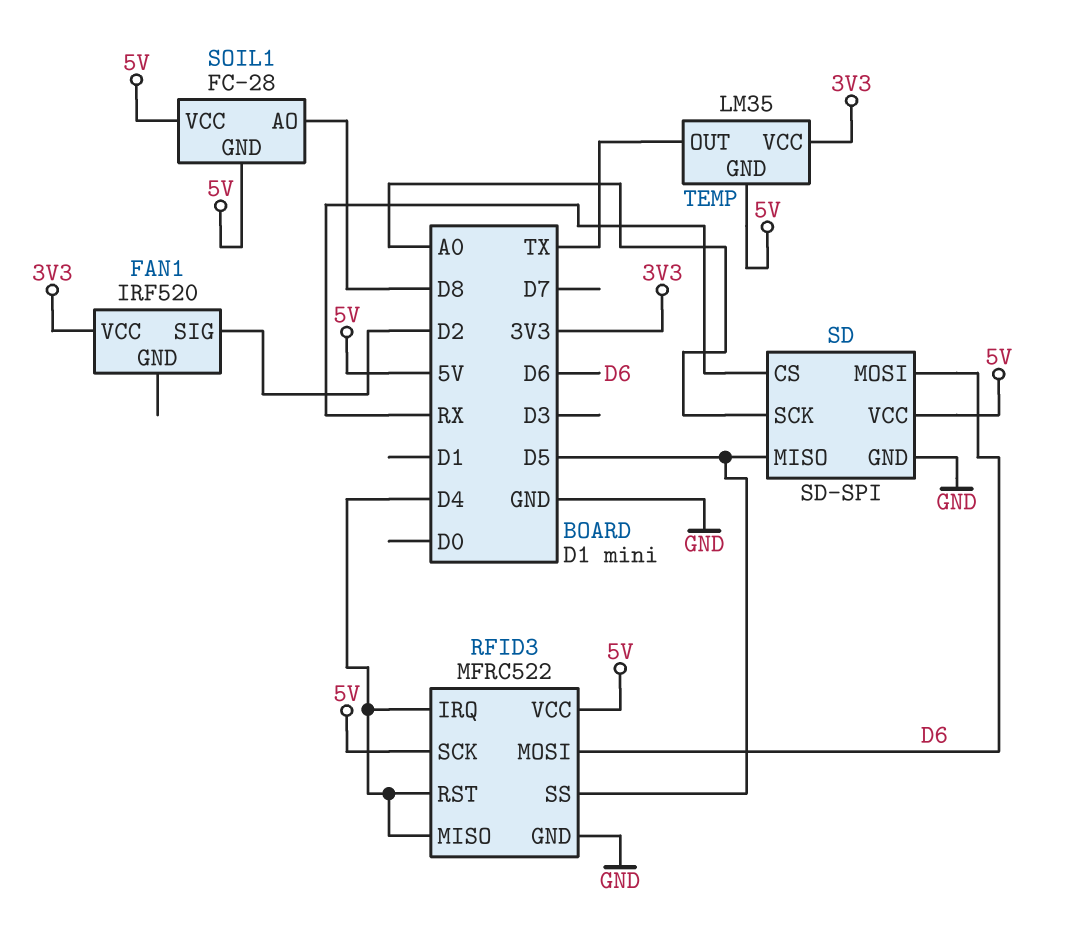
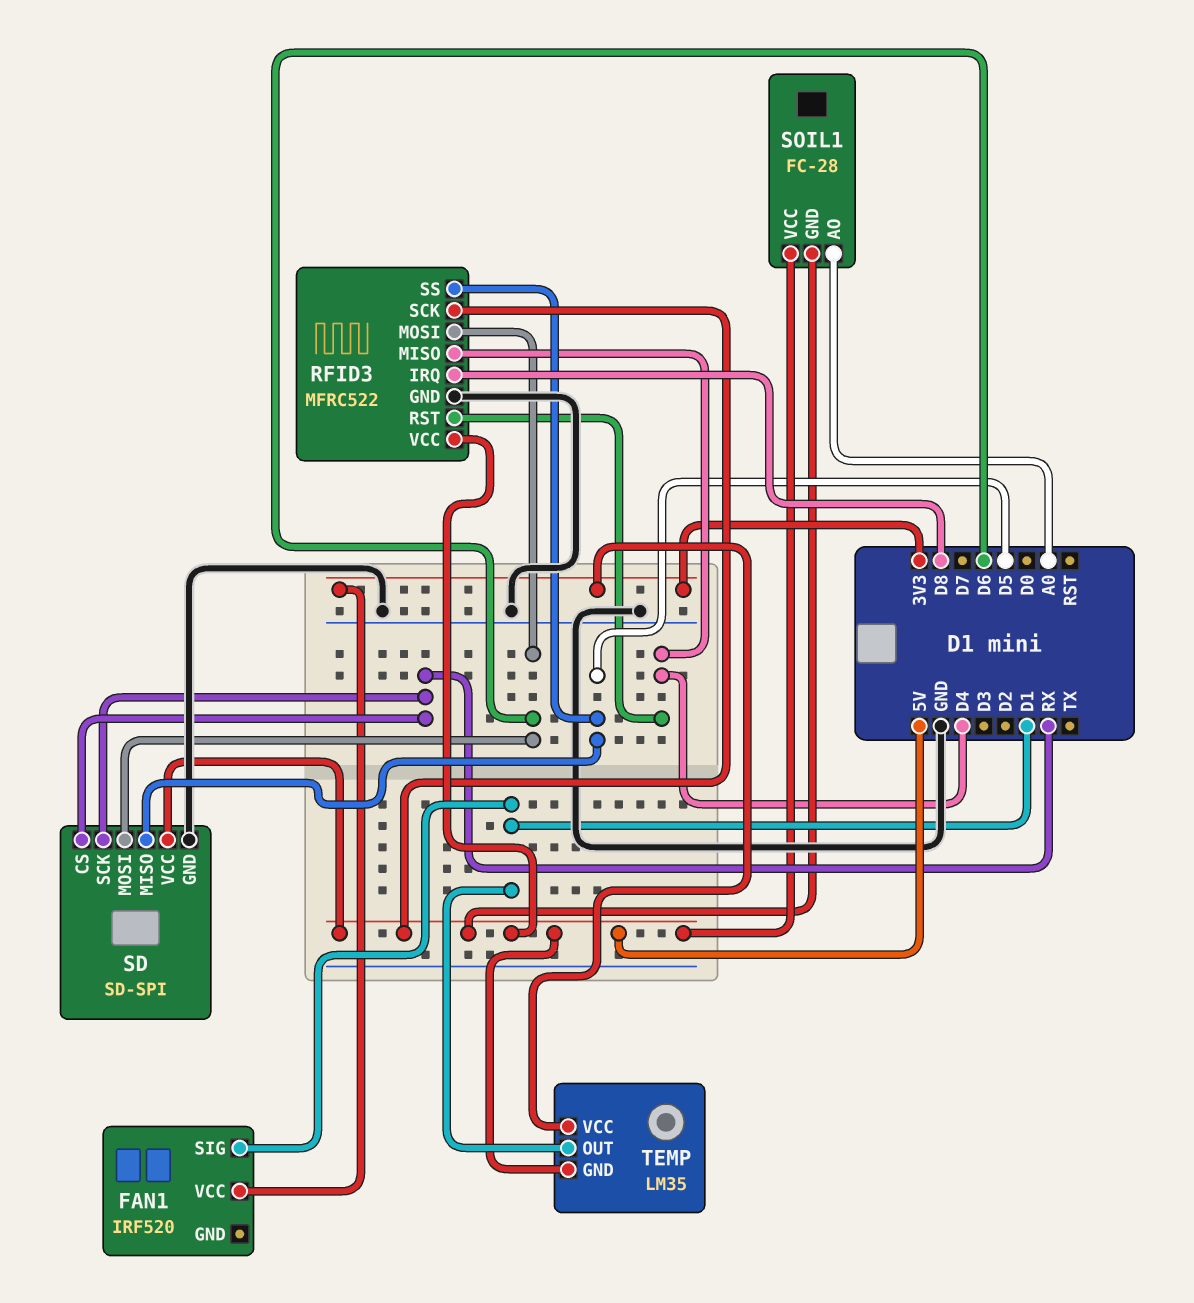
FAN1 pin SIG: D2 -> D1
RFID3 pin IRQ: D4 -> D8
SD pin SCK: A0 -> RX
SOIL1 pin AO: D8 -> A0
TEMP pin OUT: TX -> D1

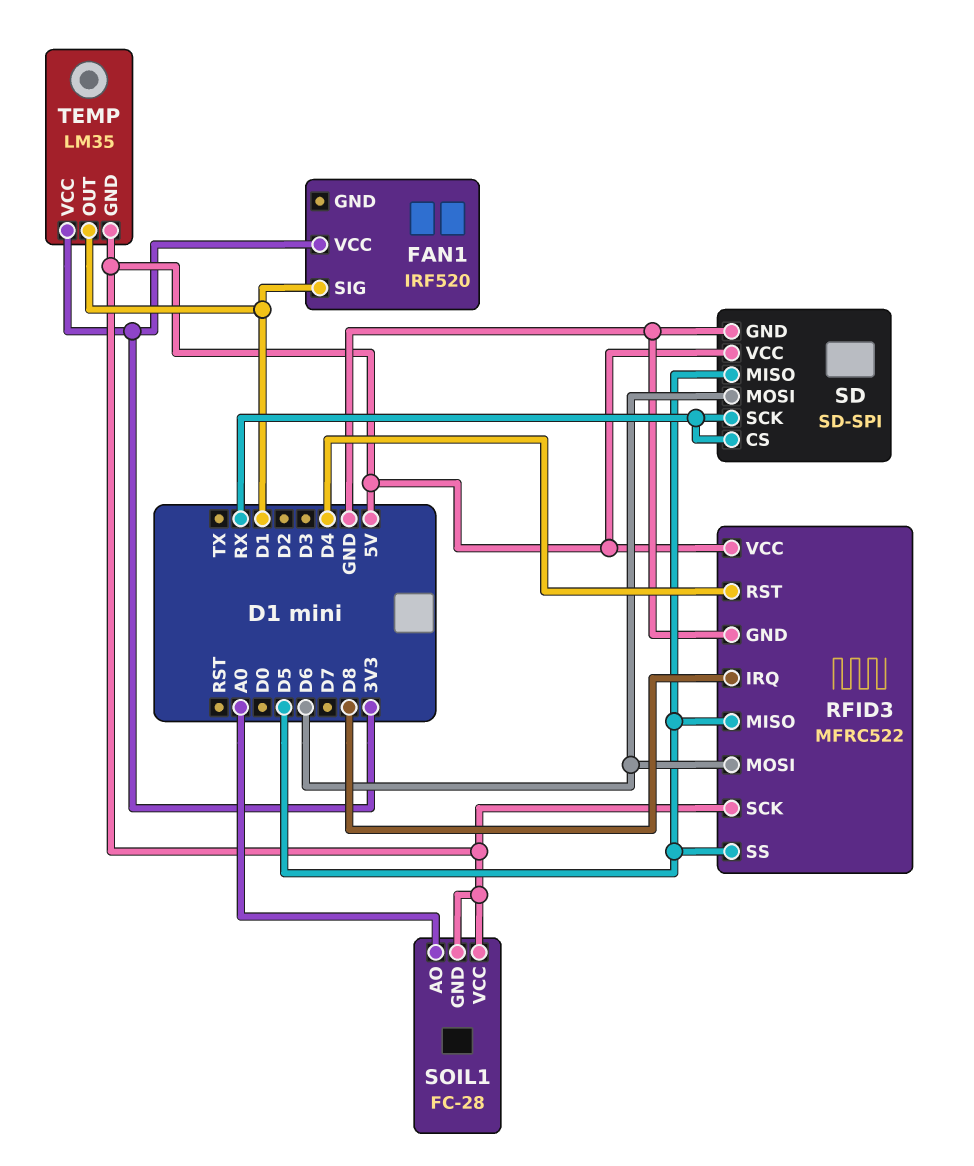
RFID3 pin MISO: D4 -> D5

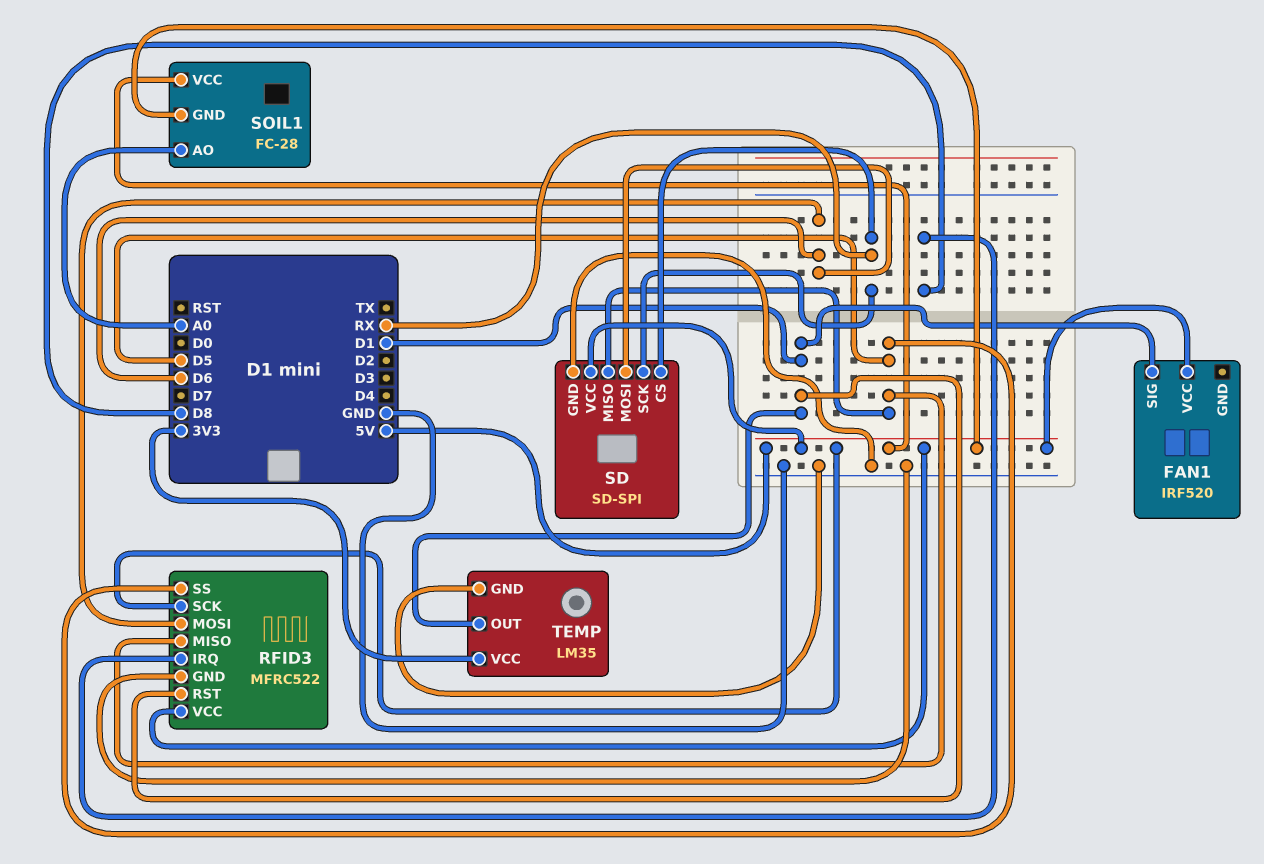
FAN1 pin VCC: 3V3 -> 5V
RFID3 pin RST: D4 -> D1
TEMP pin GND: 5V -> GND

